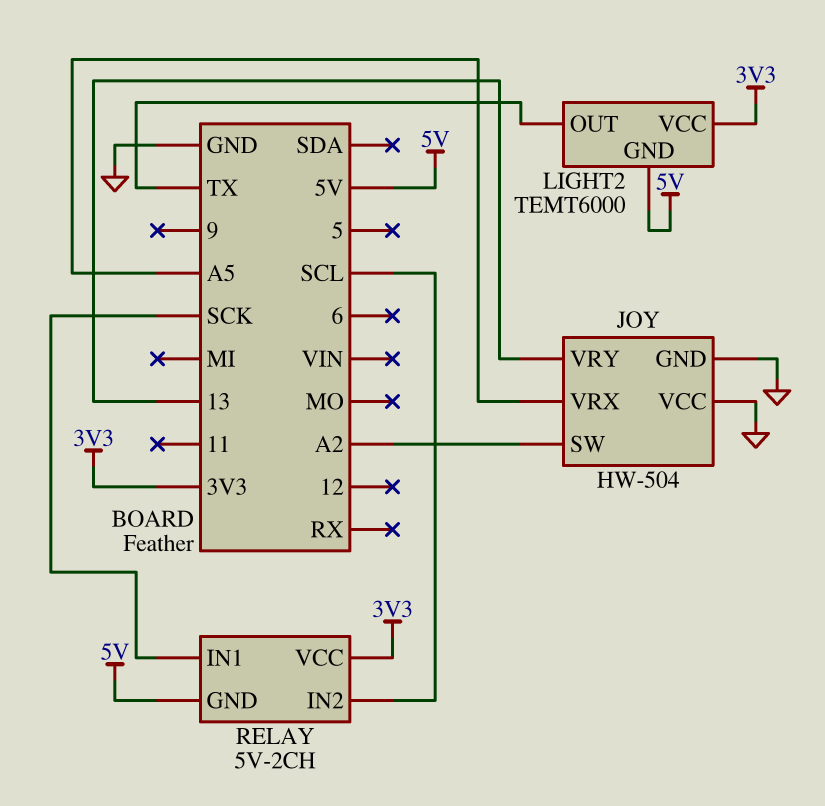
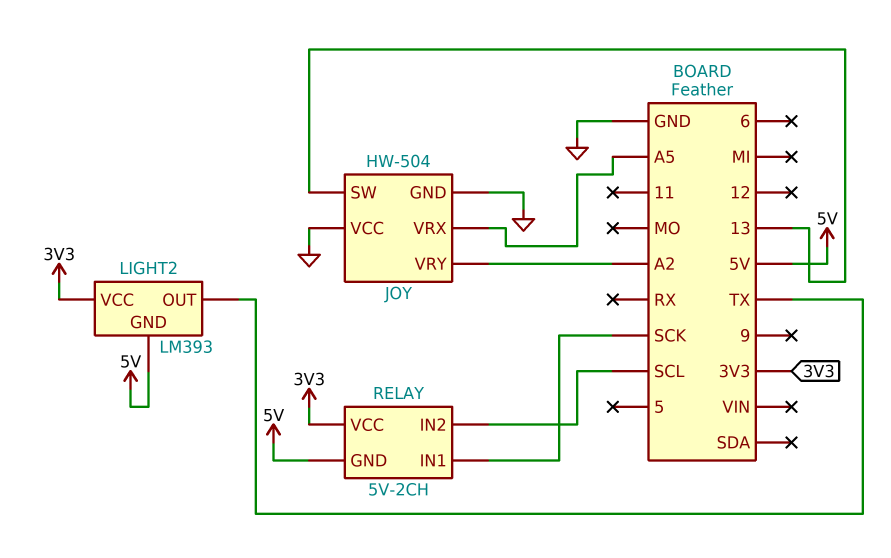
JOY pin SW: A2 -> 13
JOY pin VRY: 13 -> A2
LIGHT2: TEMT6000 -> LM393

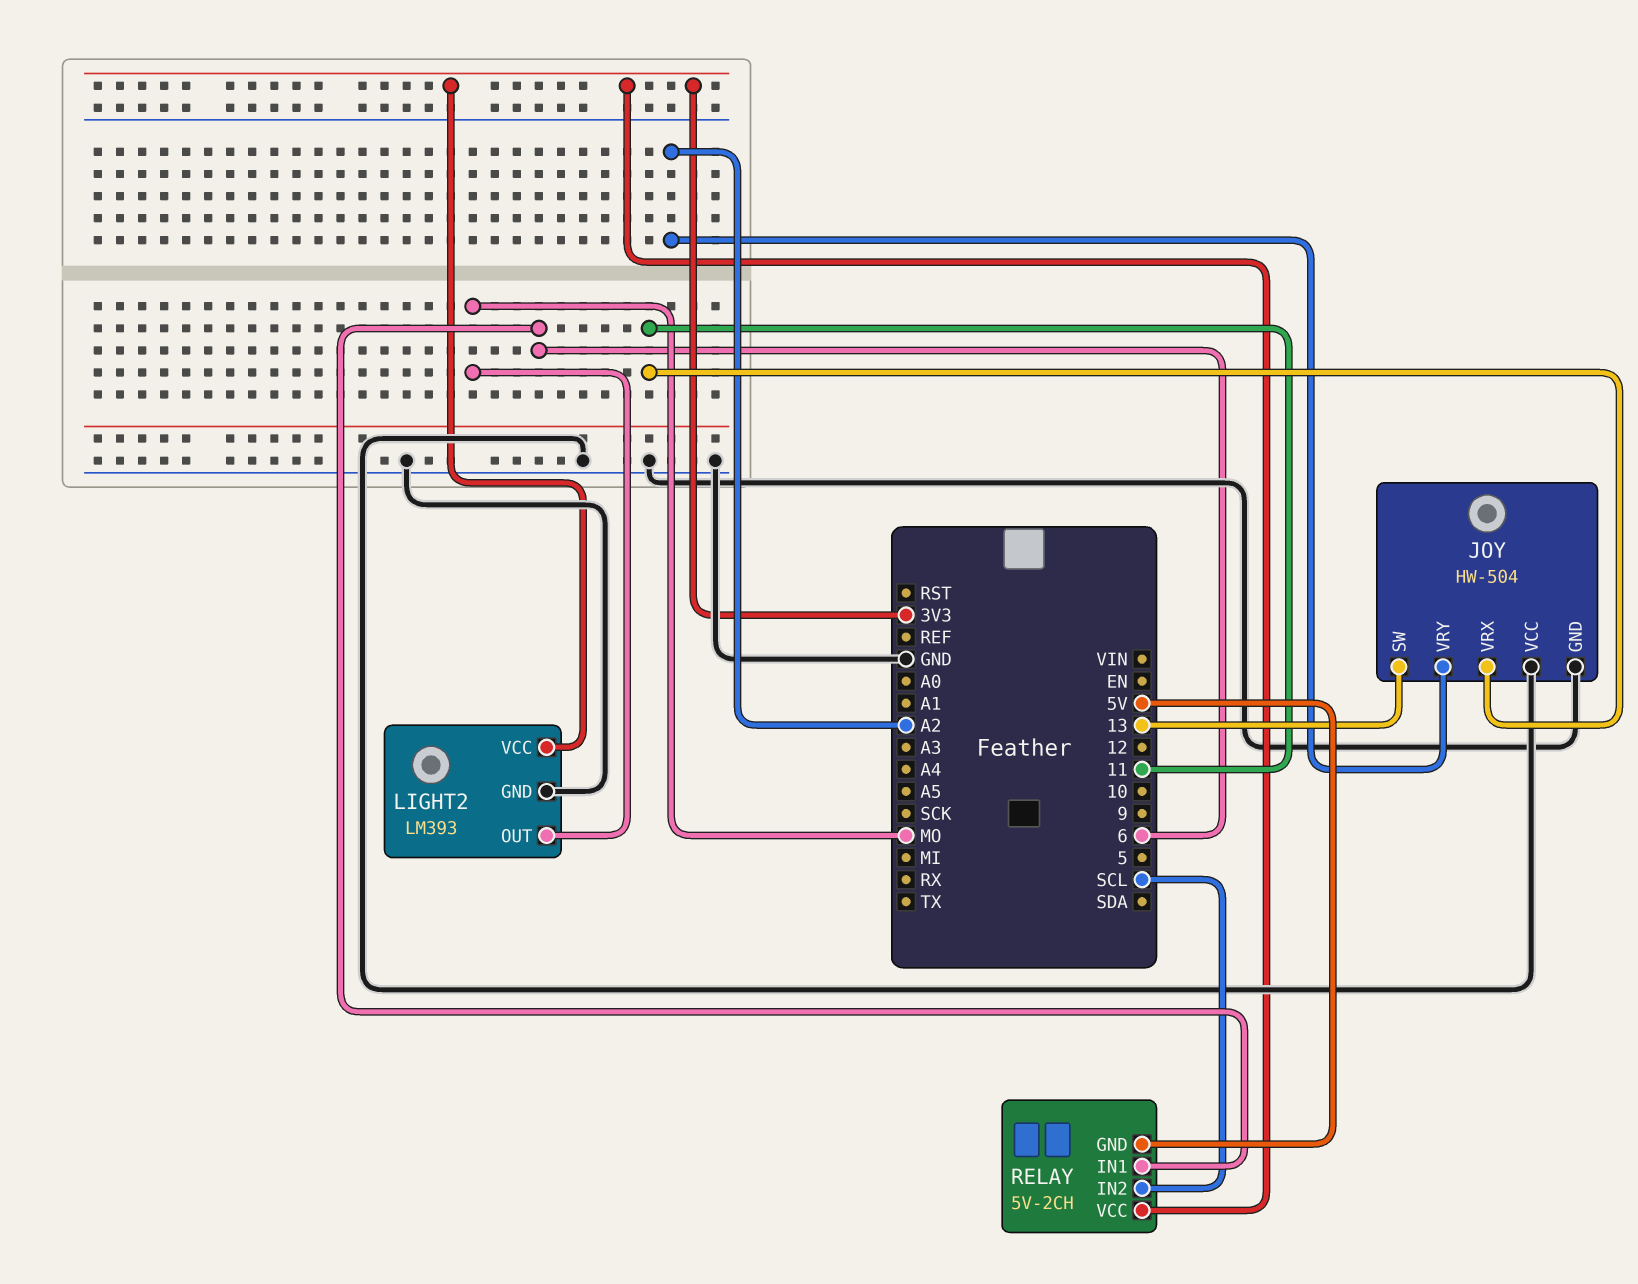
JOY pin VRX: A5 -> 11
LIGHT2 pin GND: 5V -> GND
LIGHT2 pin OUT: TX -> MO
RELAY pin IN1: SCK -> 6

